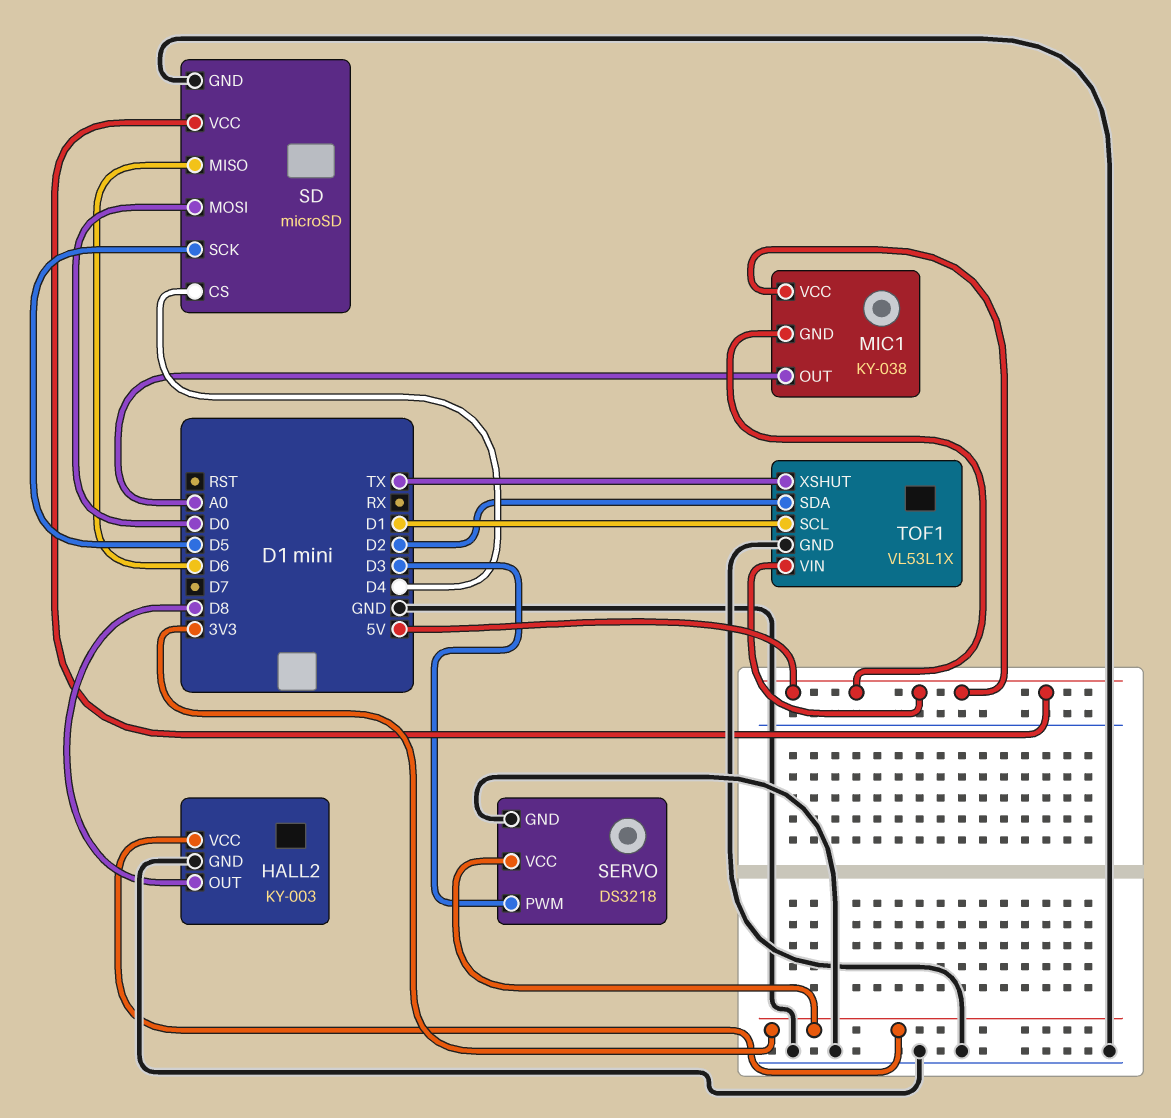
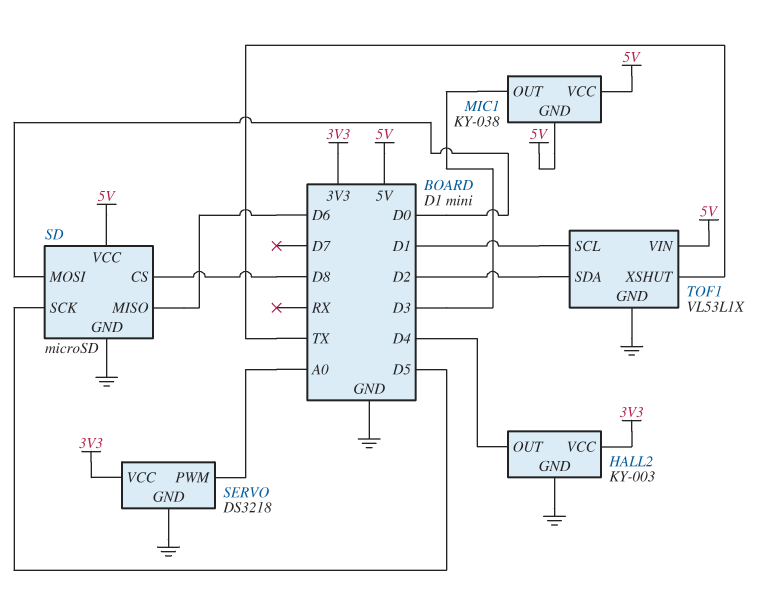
HALL2 pin OUT: D8 -> D4
MIC1 pin OUT: A0 -> D3
SD pin CS: D4 -> D8
SERVO pin PWM: D3 -> A0

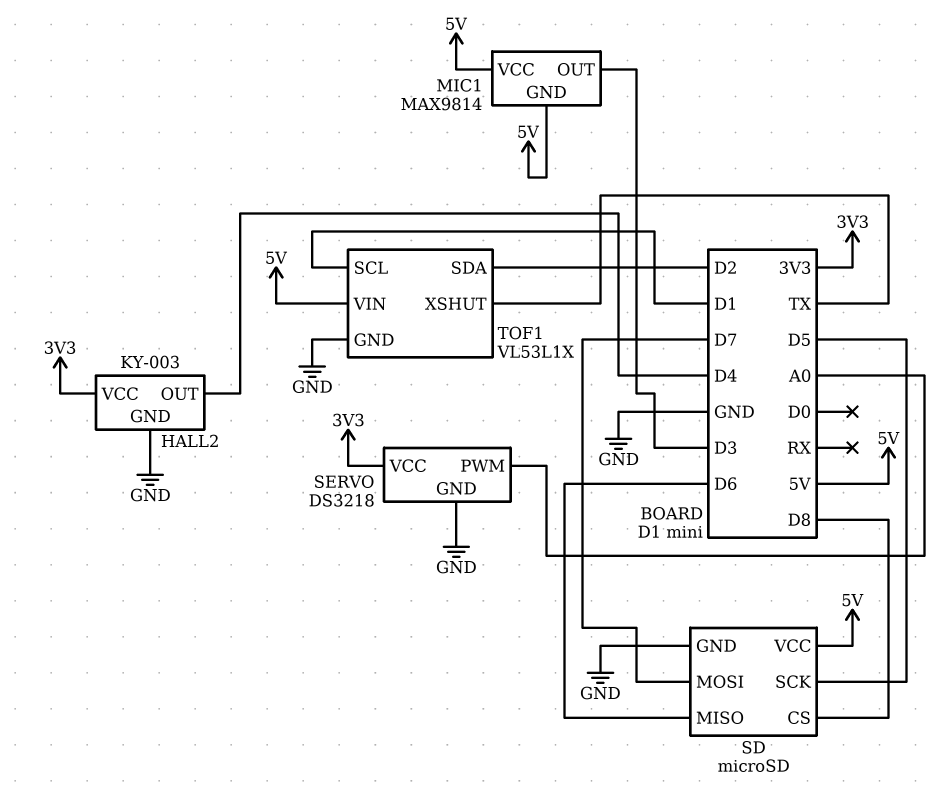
MIC1: KY-038 -> MAX9814
SD pin MOSI: D0 -> D7

